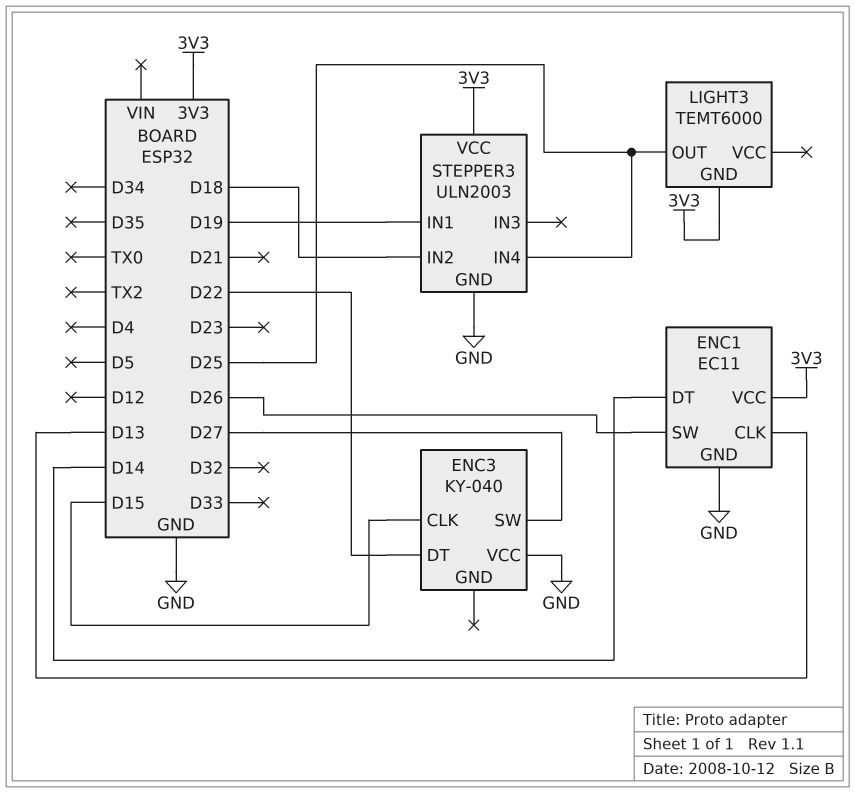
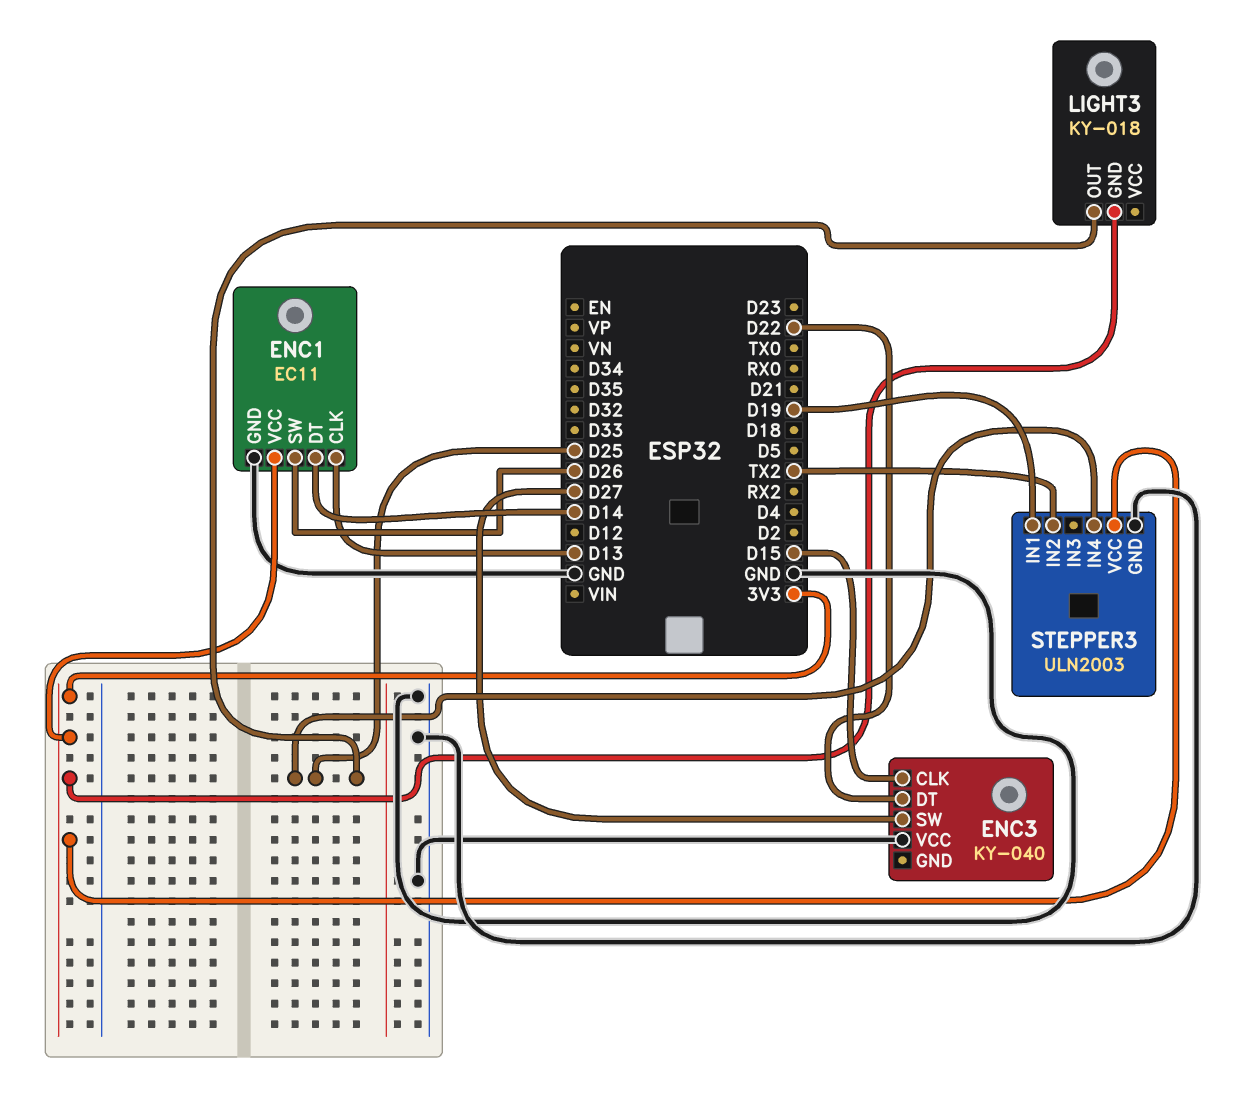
LIGHT3: TEMT6000 -> KY-018
STEPPER3 pin IN2: D18 -> TX2

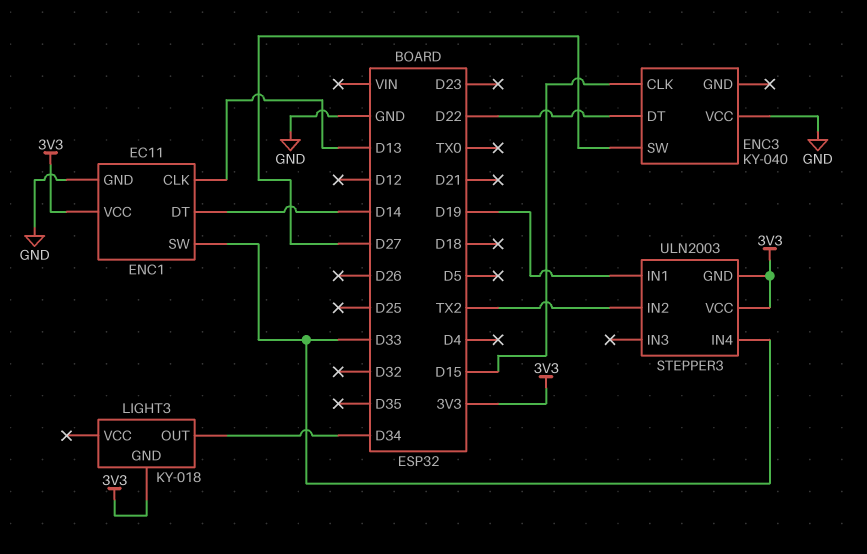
ENC1 pin SW: D26 -> D33
LIGHT3 pin OUT: D25 -> D34
STEPPER3 pin GND: GND -> 3V3
STEPPER3 pin IN4: D25 -> D33

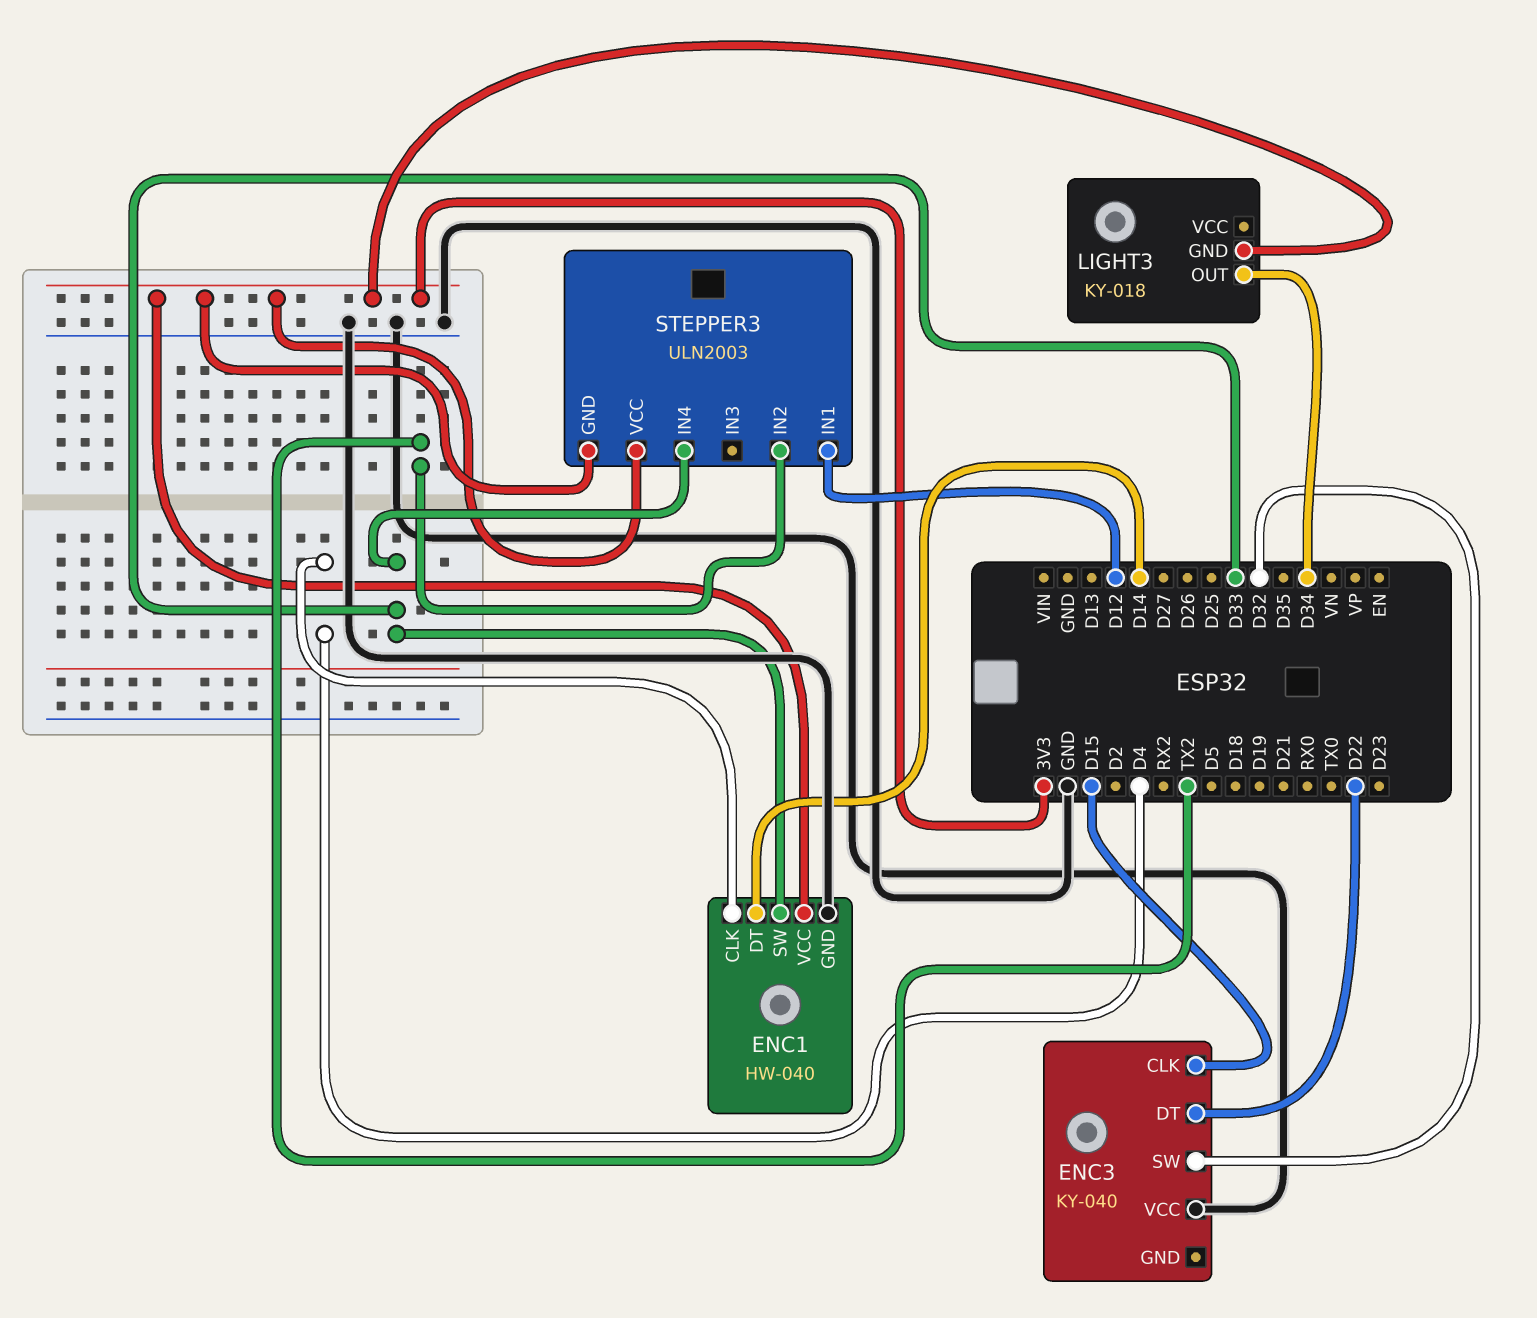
ENC1: EC11 -> HW-040
ENC1 pin CLK: D13 -> D4
ENC3 pin SW: D27 -> D32
STEPPER3 pin IN1: D19 -> D12

